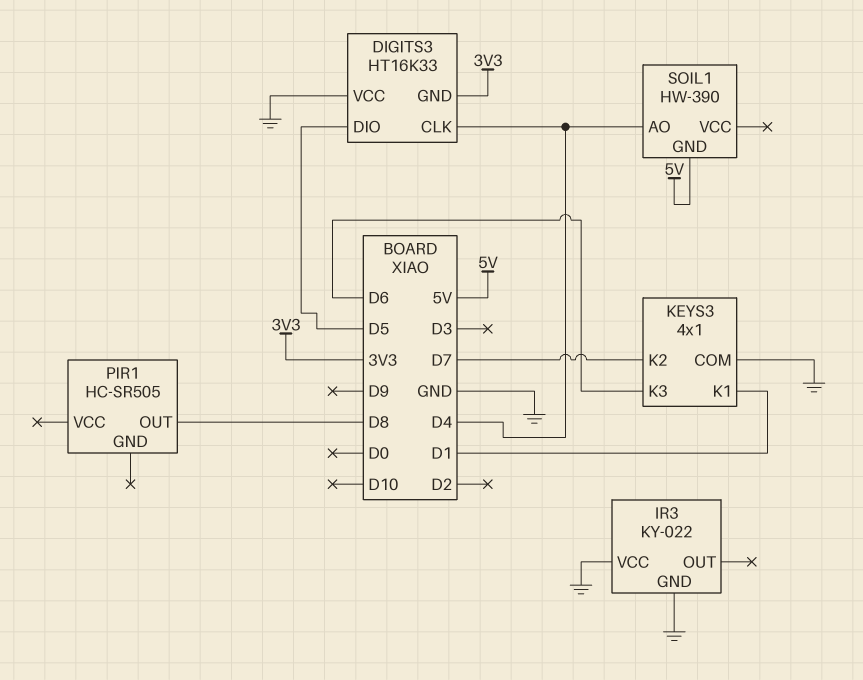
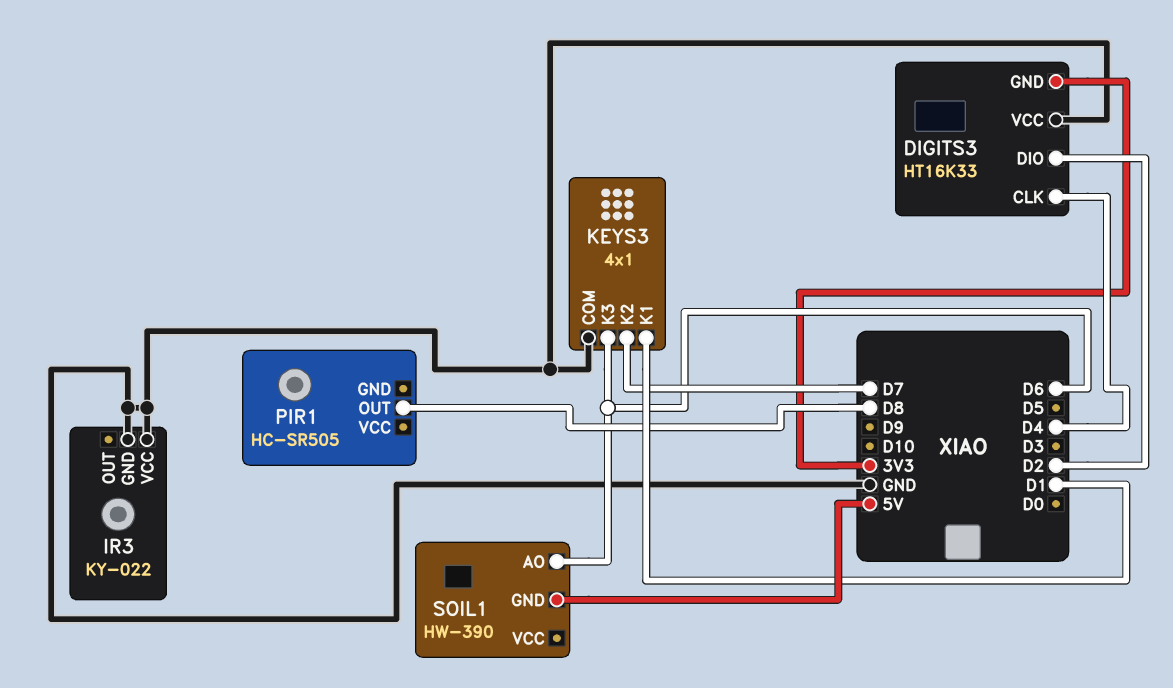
DIGITS3 pin DIO: D5 -> D2
SOIL1 pin AO: D4 -> D6

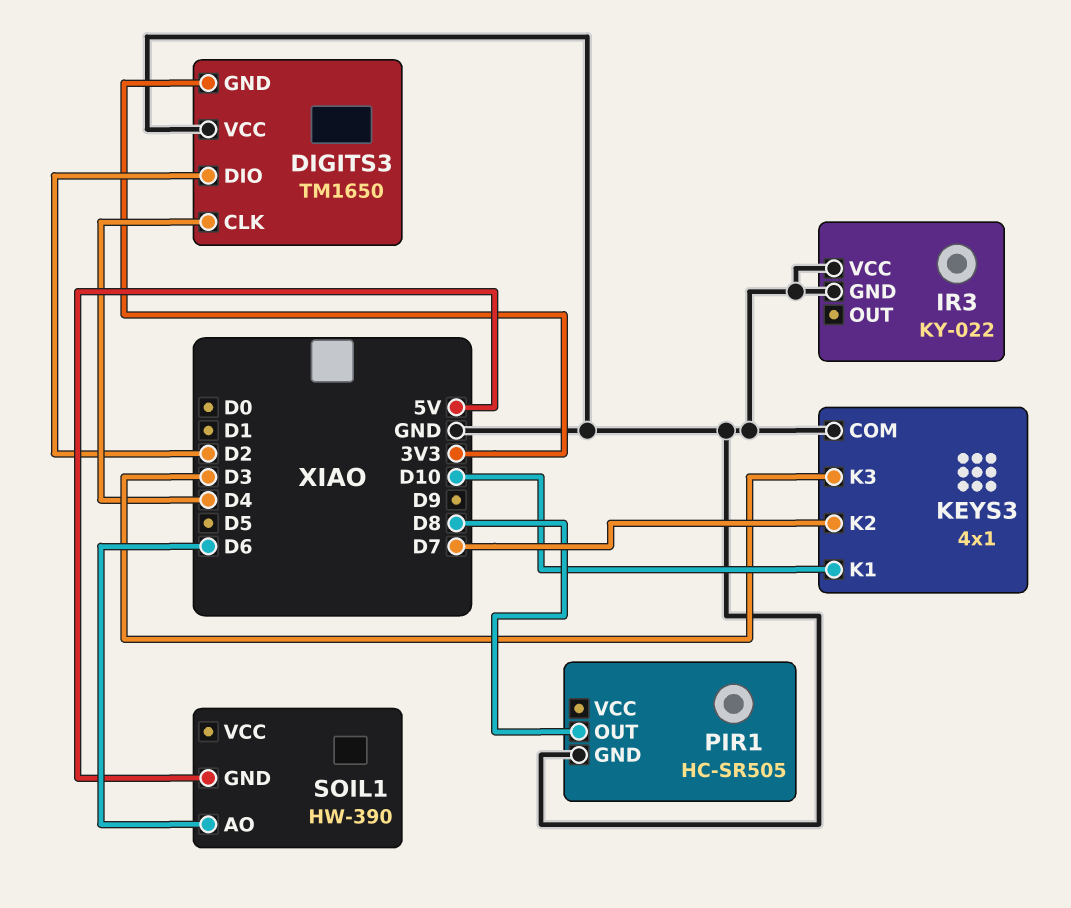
DIGITS3: HT16K33 -> TM1650
KEYS3 pin K1: D1 -> D10
KEYS3 pin K3: D6 -> D3
PIR1 pin GND: none -> GND

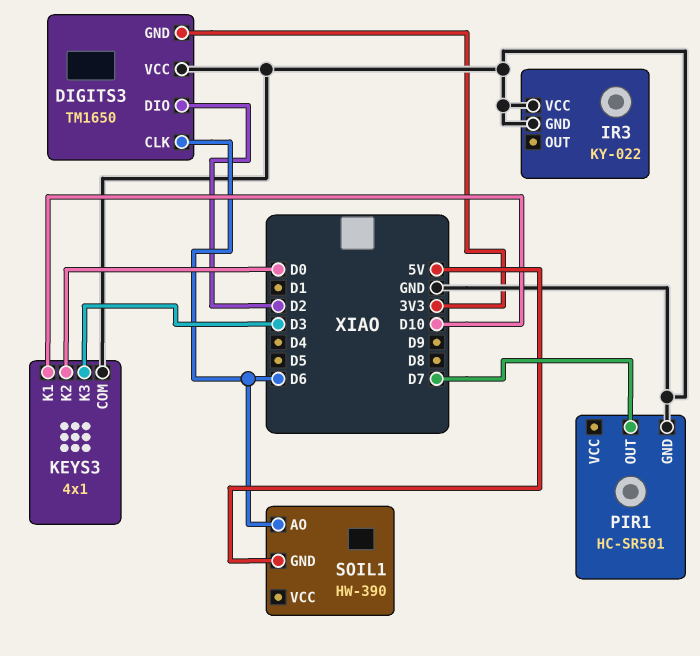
DIGITS3 pin CLK: D4 -> D6
KEYS3 pin K2: D7 -> D0
PIR1: HC-SR505 -> HC-SR501
PIR1 pin OUT: D8 -> D7

